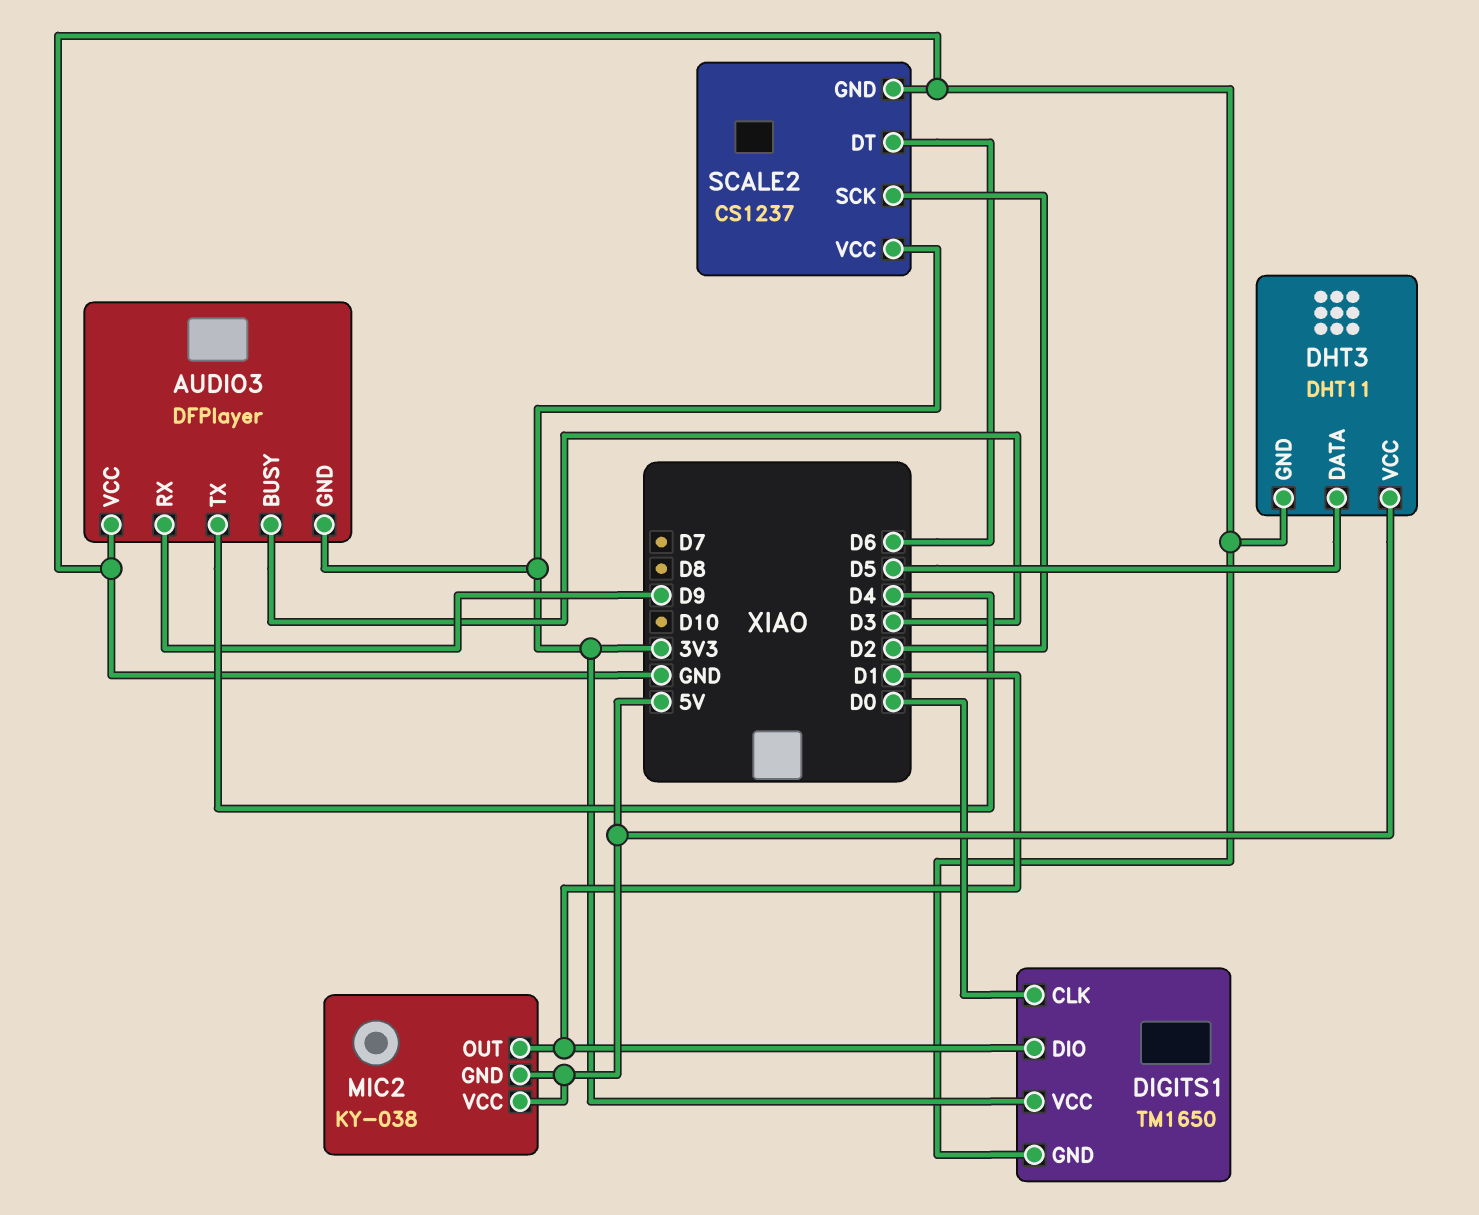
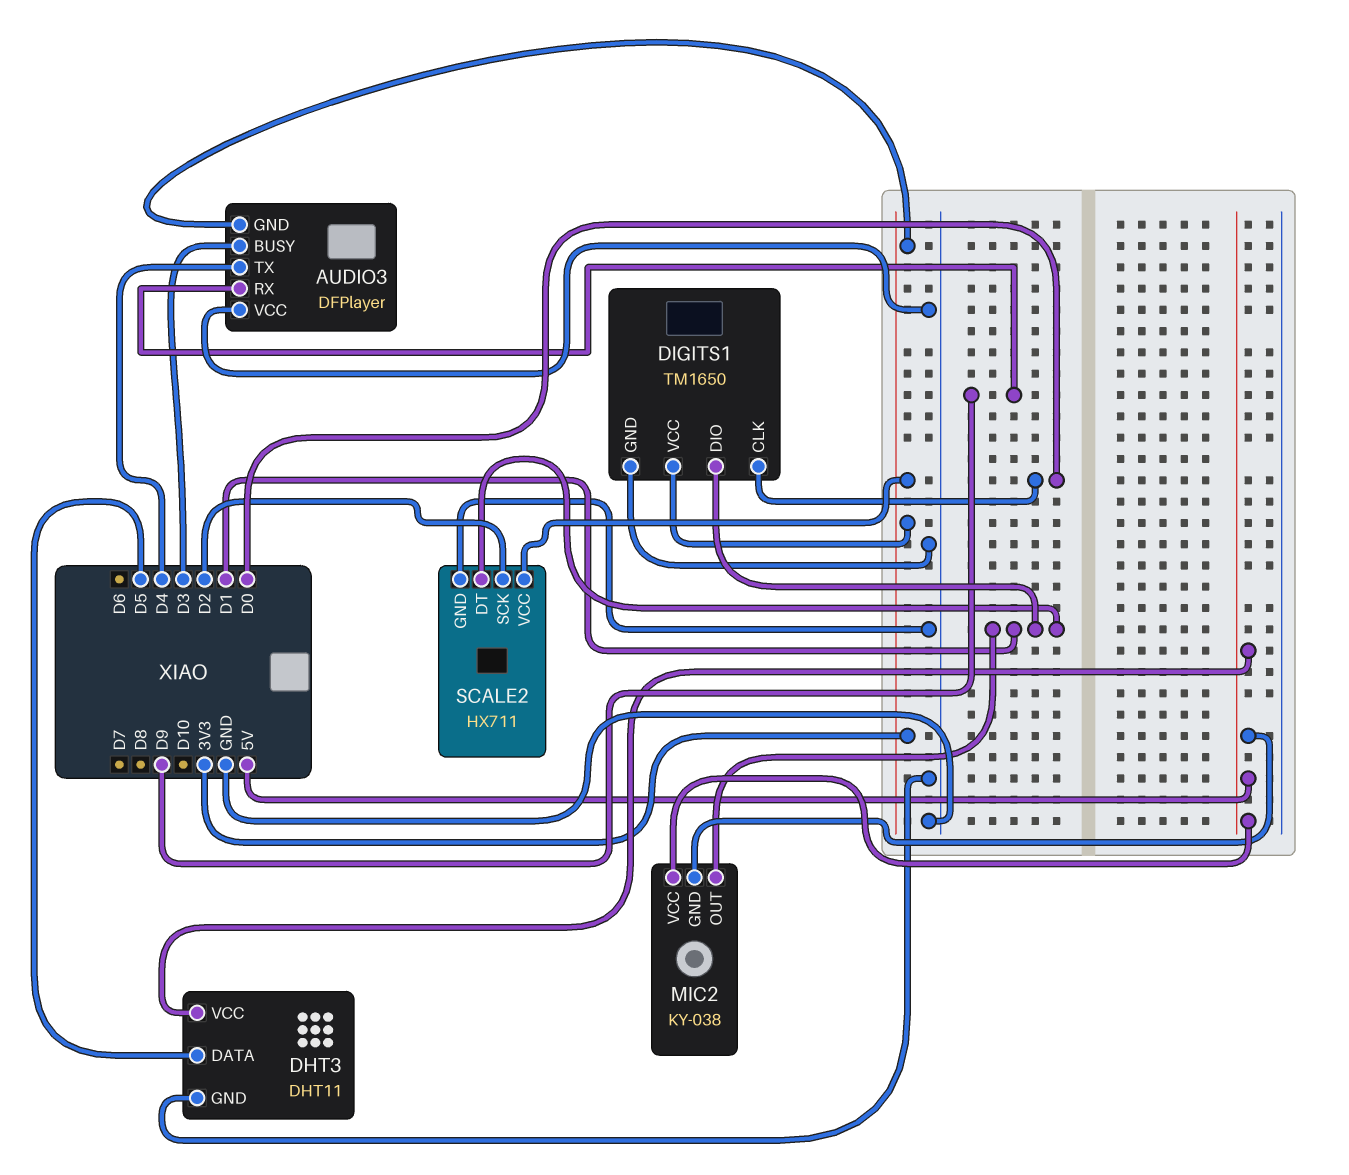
SCALE2: CS1237 -> HX711
SCALE2 pin DT: D6 -> D1

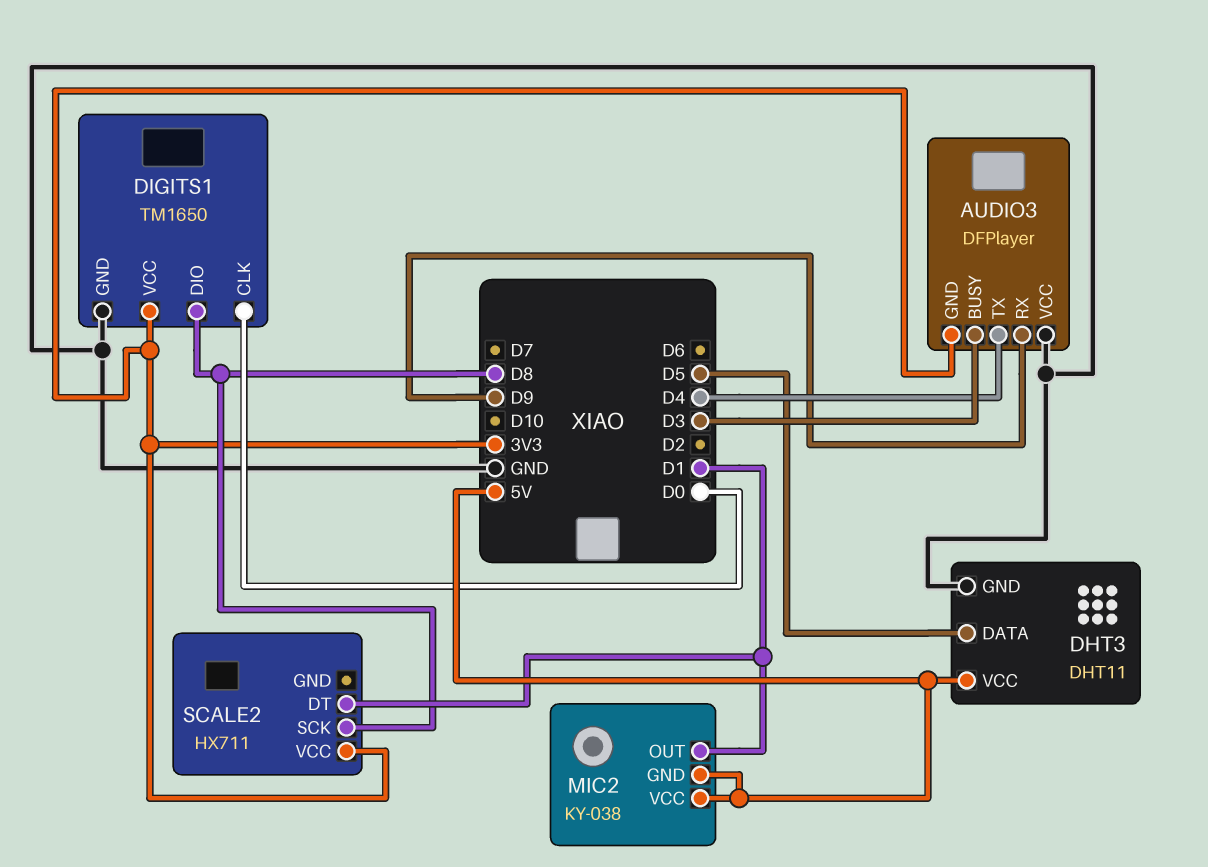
DIGITS1 pin DIO: D1 -> D8
SCALE2 pin GND: GND -> none
SCALE2 pin SCK: D2 -> D8

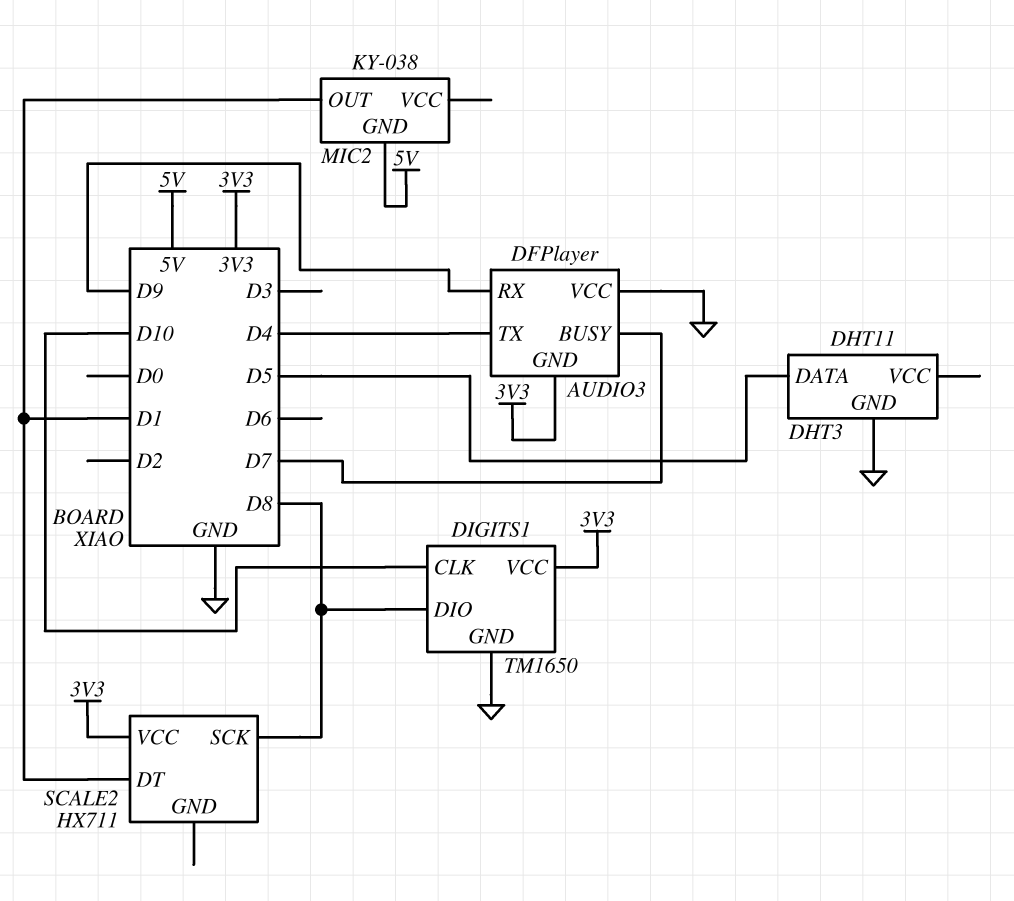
AUDIO3 pin BUSY: D3 -> D7
DHT3 pin VCC: 5V -> none
DIGITS1 pin CLK: D0 -> D10
MIC2 pin VCC: 5V -> none

